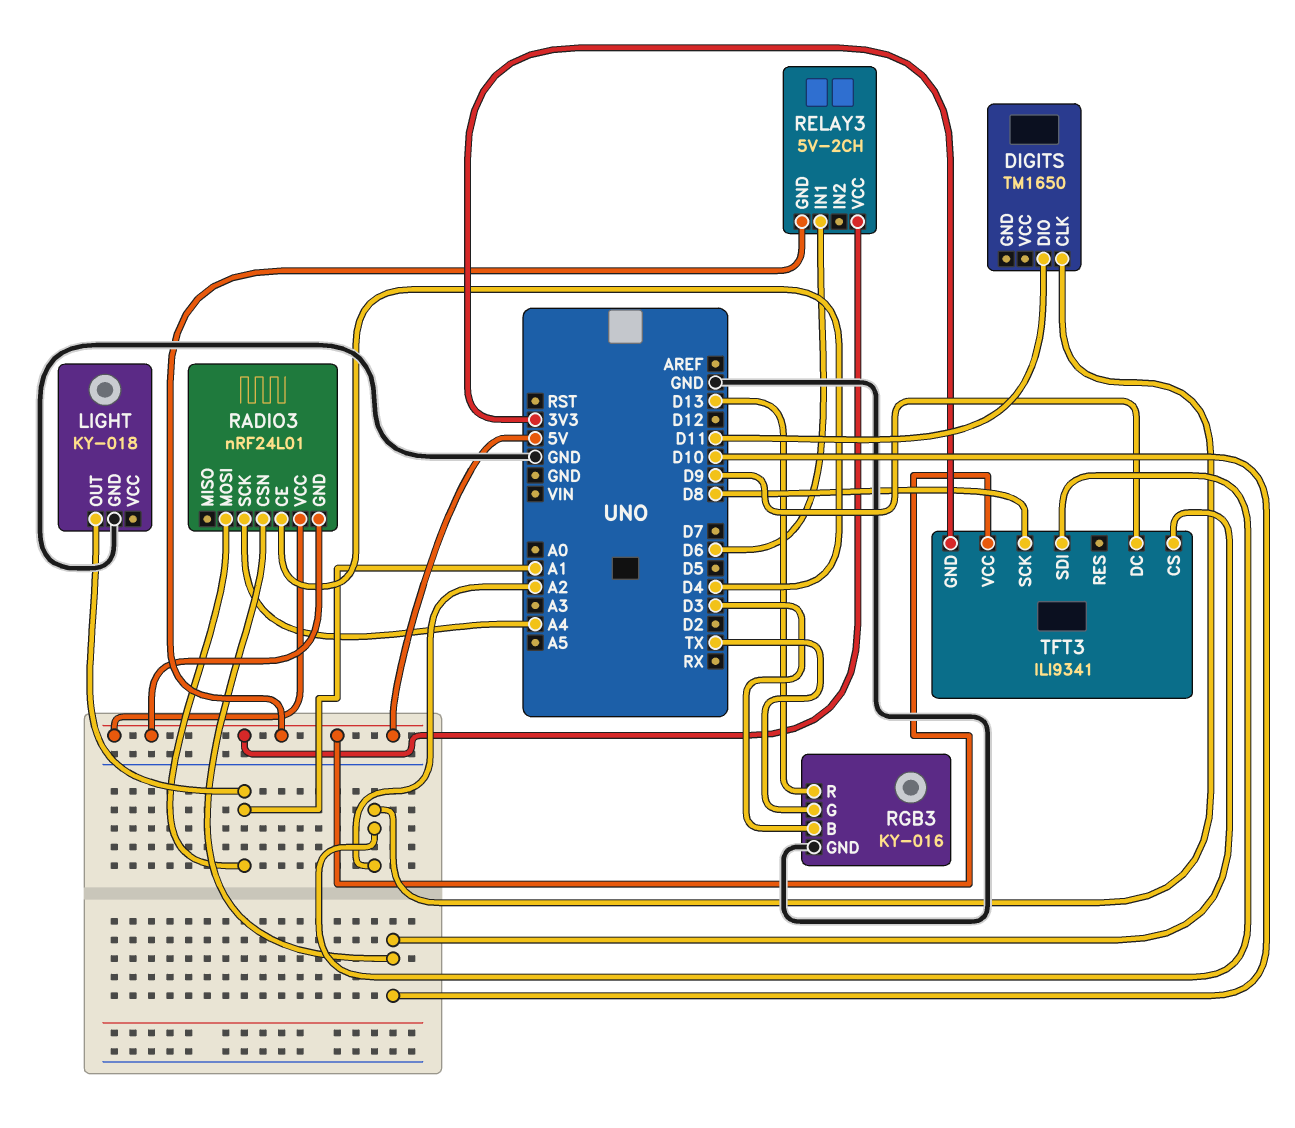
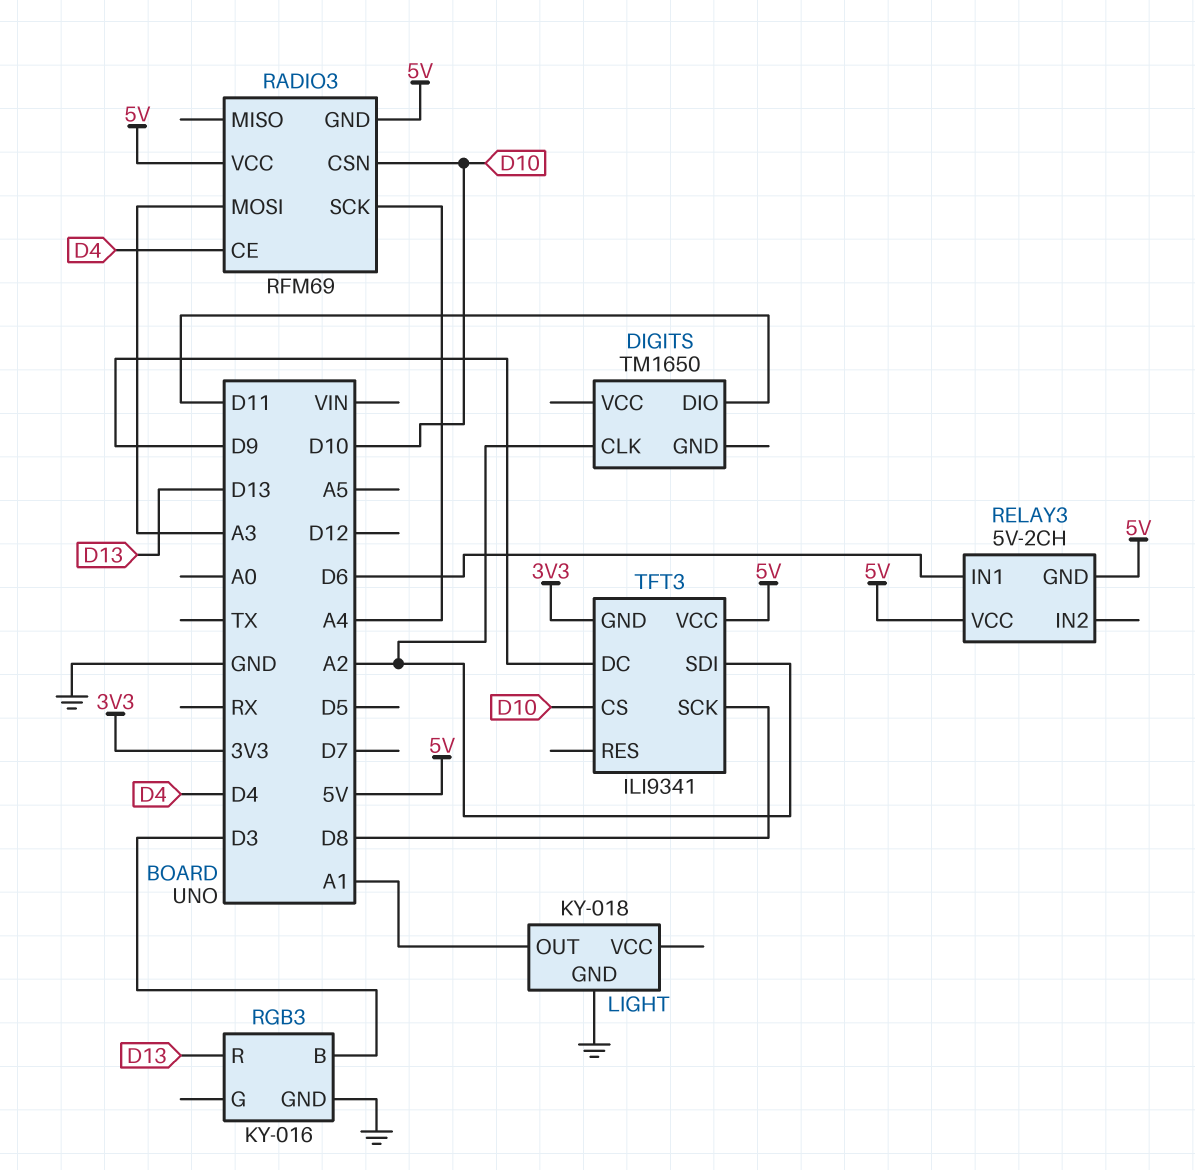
RADIO3: nRF24L01 -> RFM69
RADIO3 pin MOSI: A1 -> A3
RGB3 pin G: TX -> none

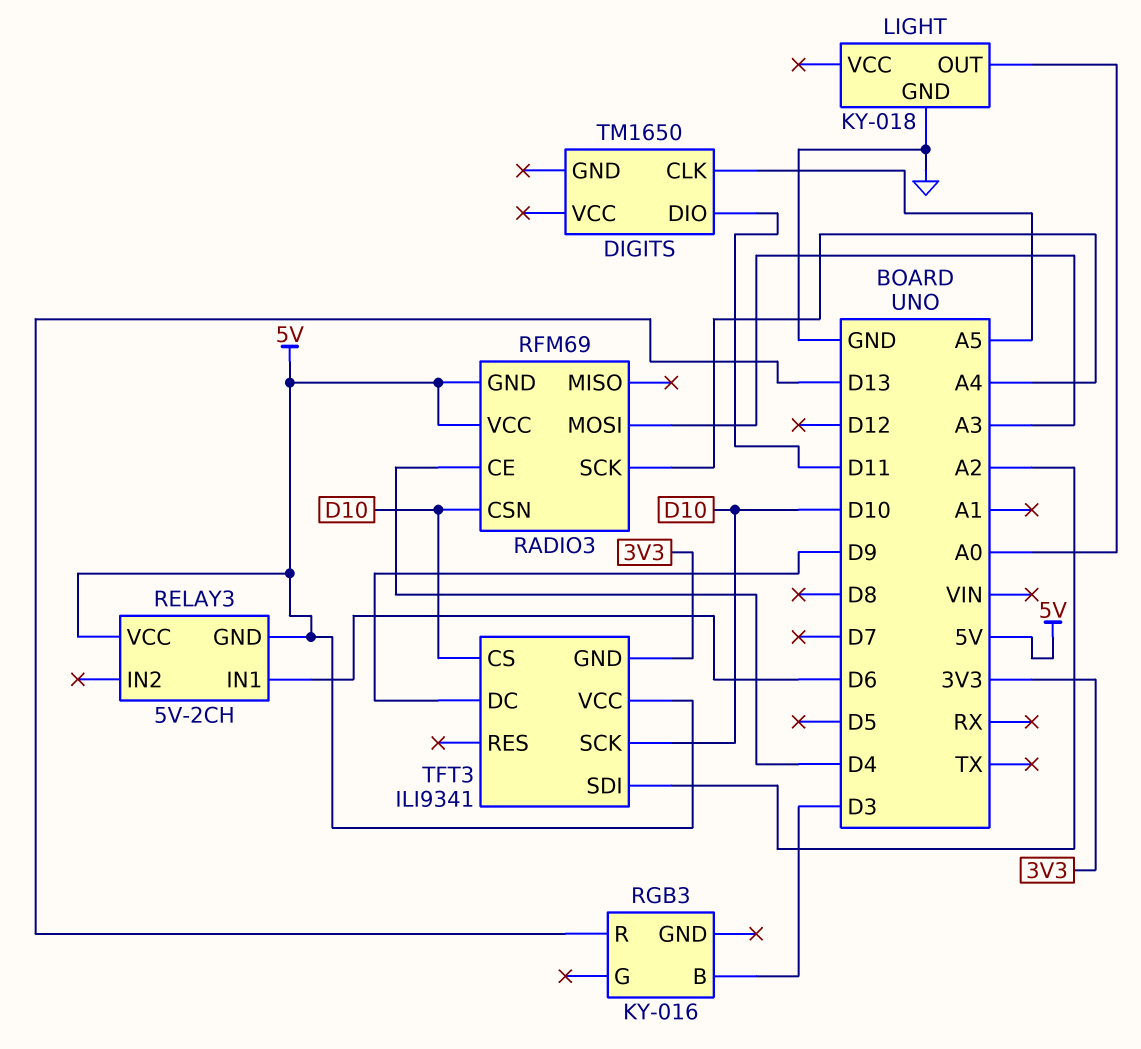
DIGITS pin CLK: A2 -> A5
LIGHT pin OUT: A1 -> A0
RGB3 pin GND: GND -> none
TFT3 pin SCK: D8 -> D10

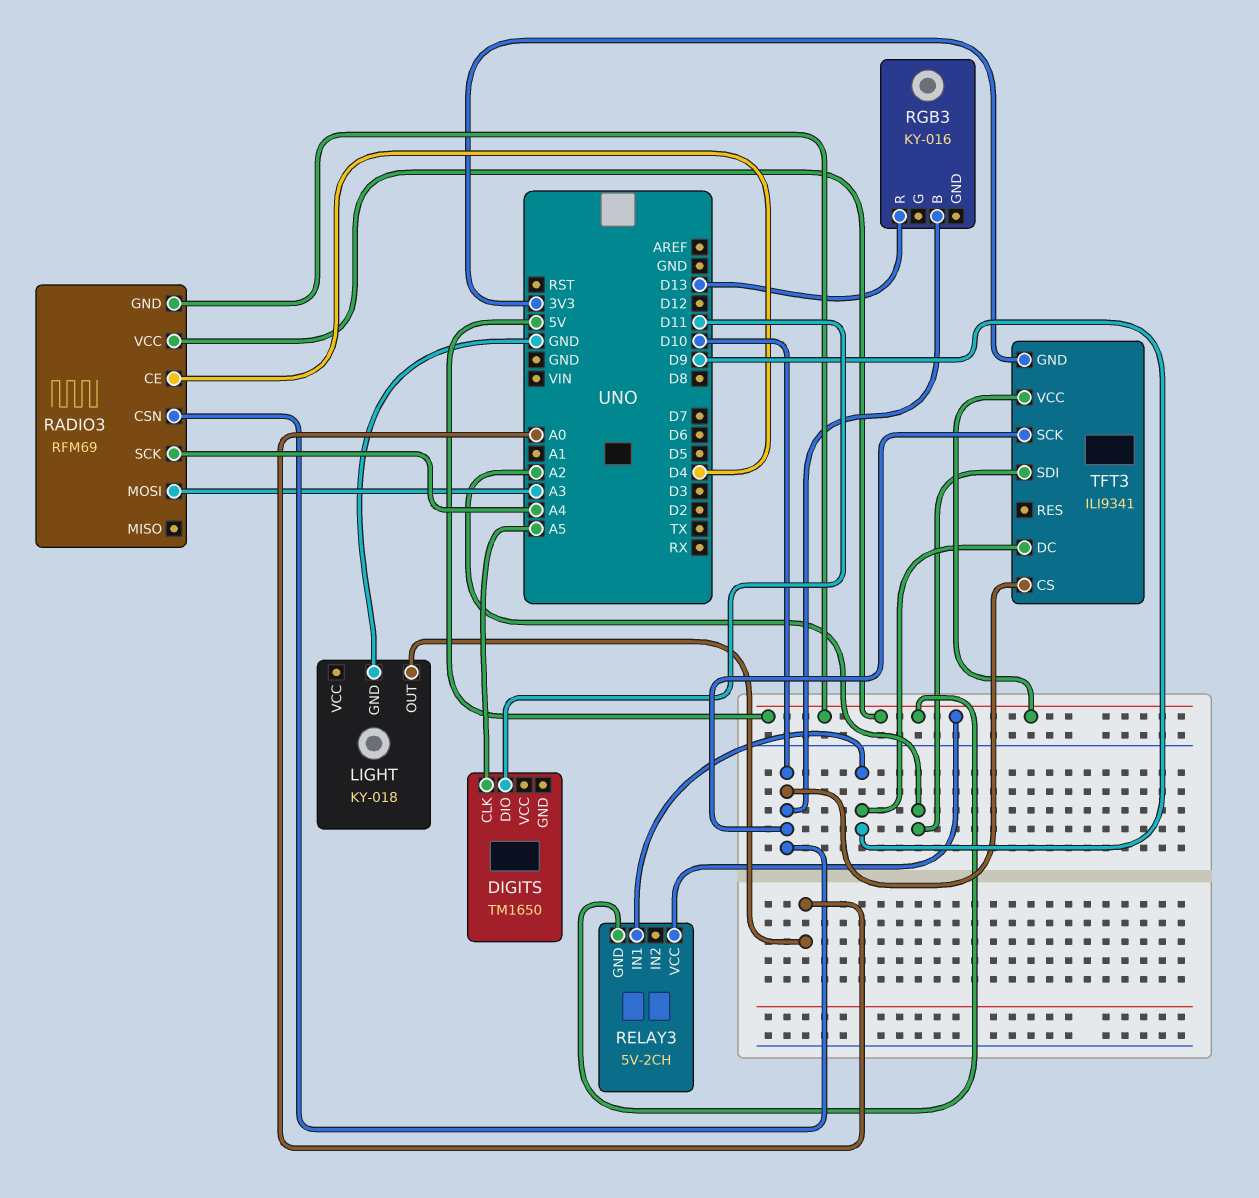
RELAY3 pin IN1: D6 -> D9
RGB3 pin B: D3 -> D10

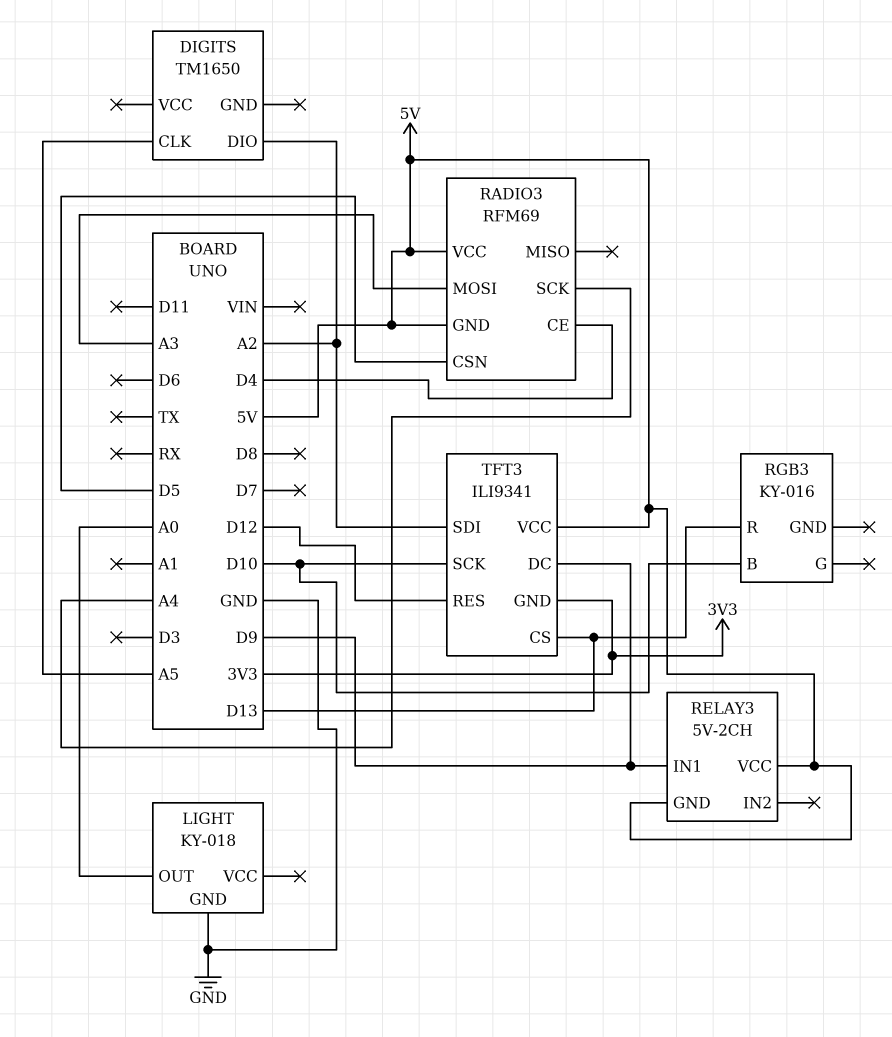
DIGITS pin DIO: D11 -> A2
RADIO3 pin CSN: D10 -> D5
TFT3 pin CS: D10 -> D13
TFT3 pin RES: none -> D12

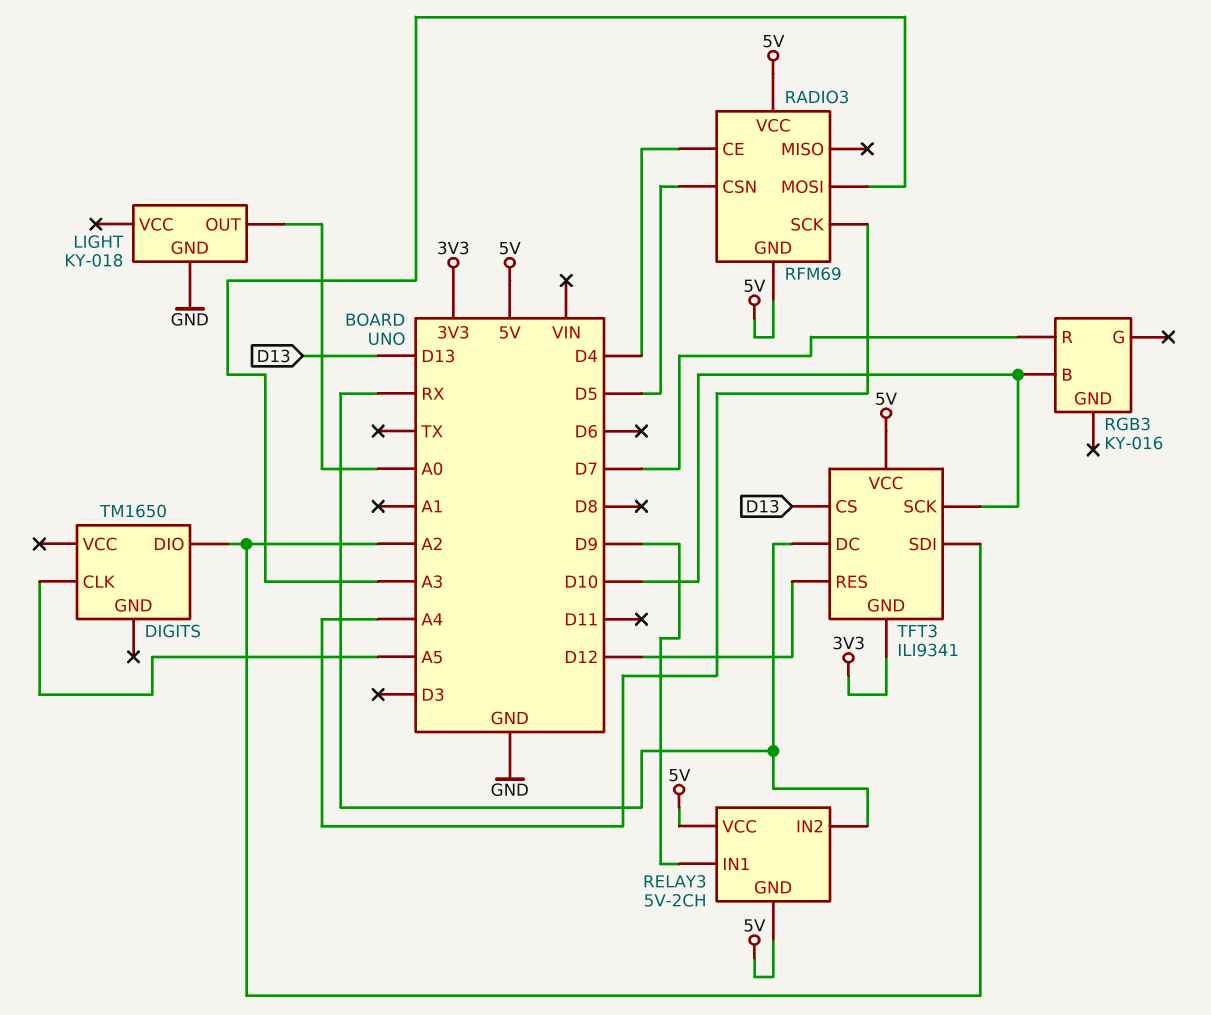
RELAY3 pin IN2: none -> RX
RGB3 pin R: D13 -> D7
TFT3 pin DC: D9 -> RX

